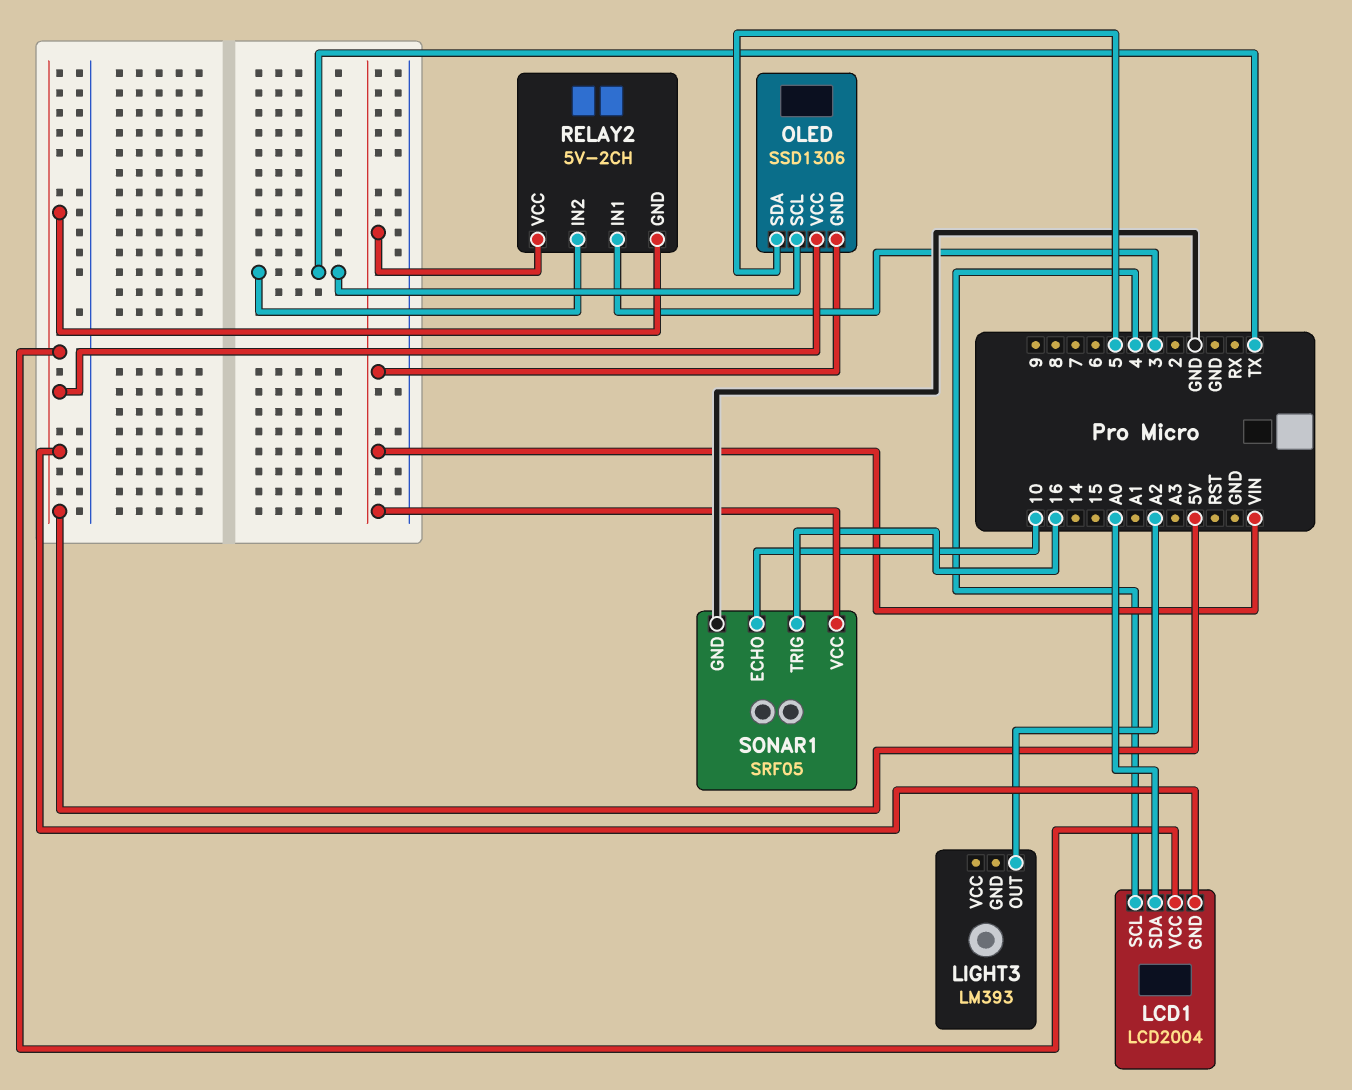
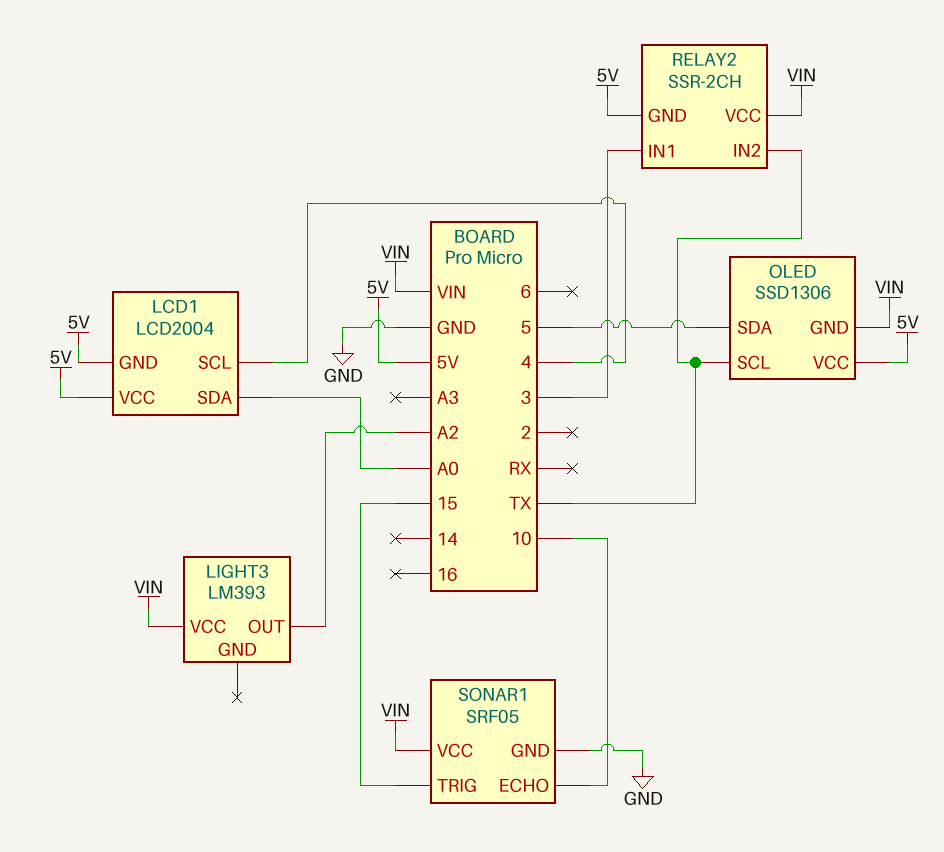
LIGHT3 pin VCC: none -> VIN
RELAY2: 5V-2CH -> SSR-2CH
SONAR1 pin TRIG: 16 -> 15

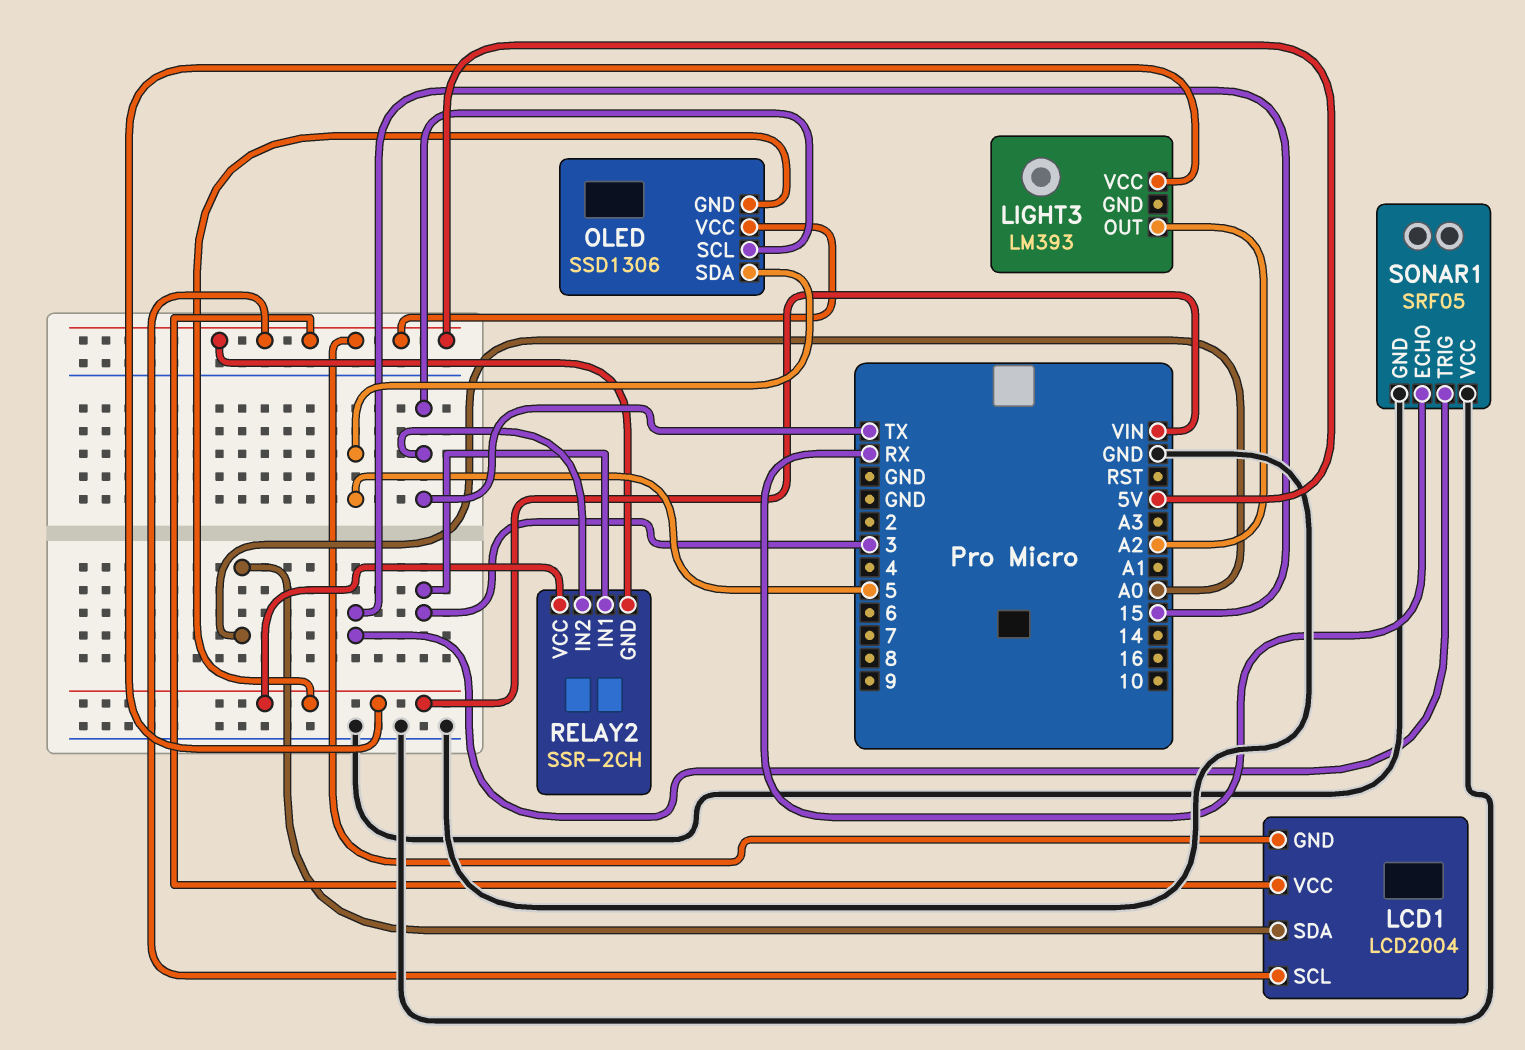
LCD1 pin SCL: 4 -> 5V
SONAR1 pin ECHO: 10 -> RX
SONAR1 pin VCC: VIN -> GND

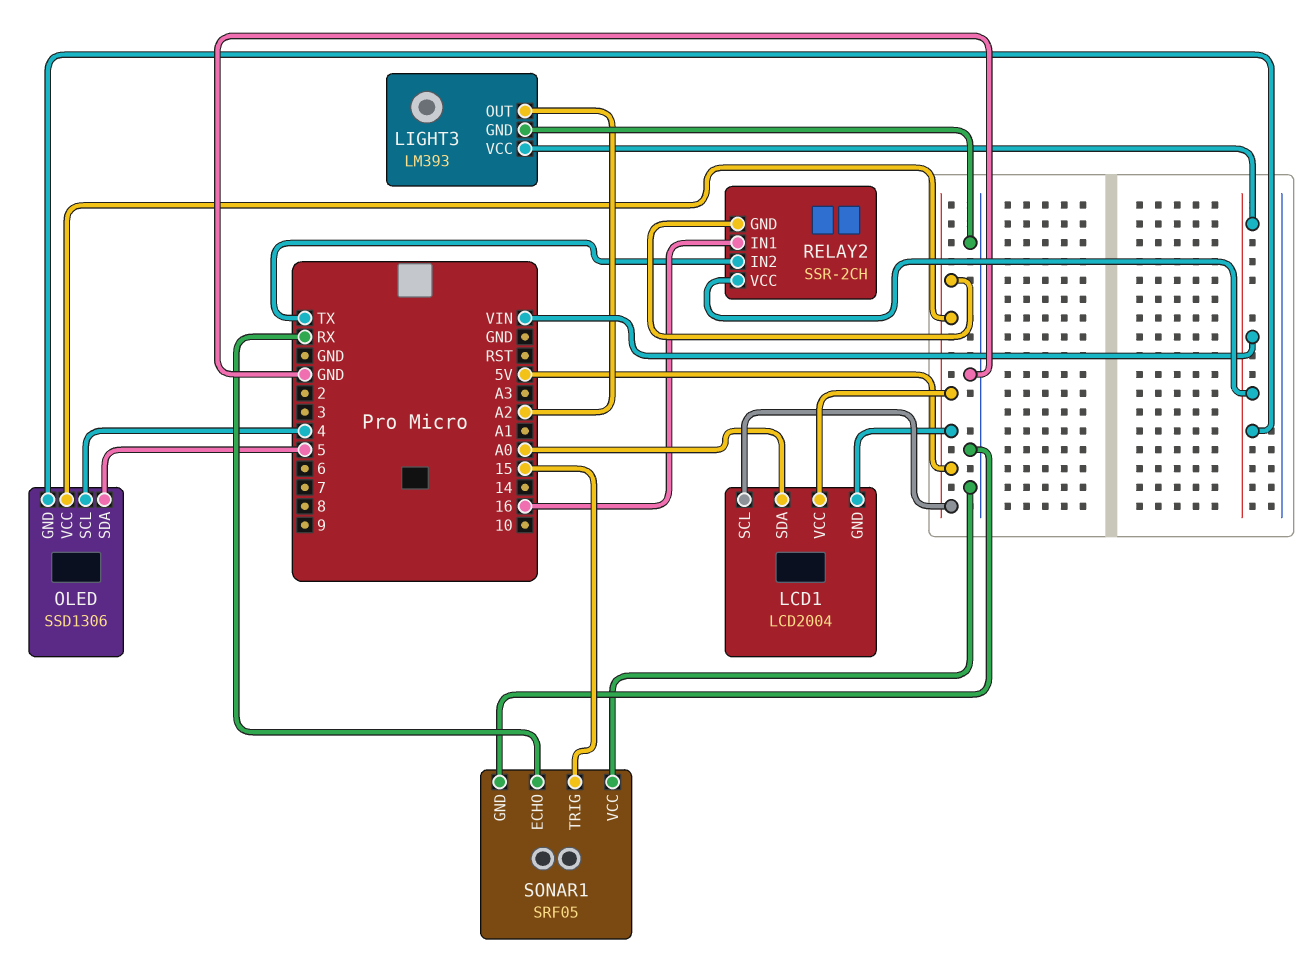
LIGHT3 pin GND: none -> GND
OLED pin SCL: TX -> 4
RELAY2 pin IN1: 3 -> 16

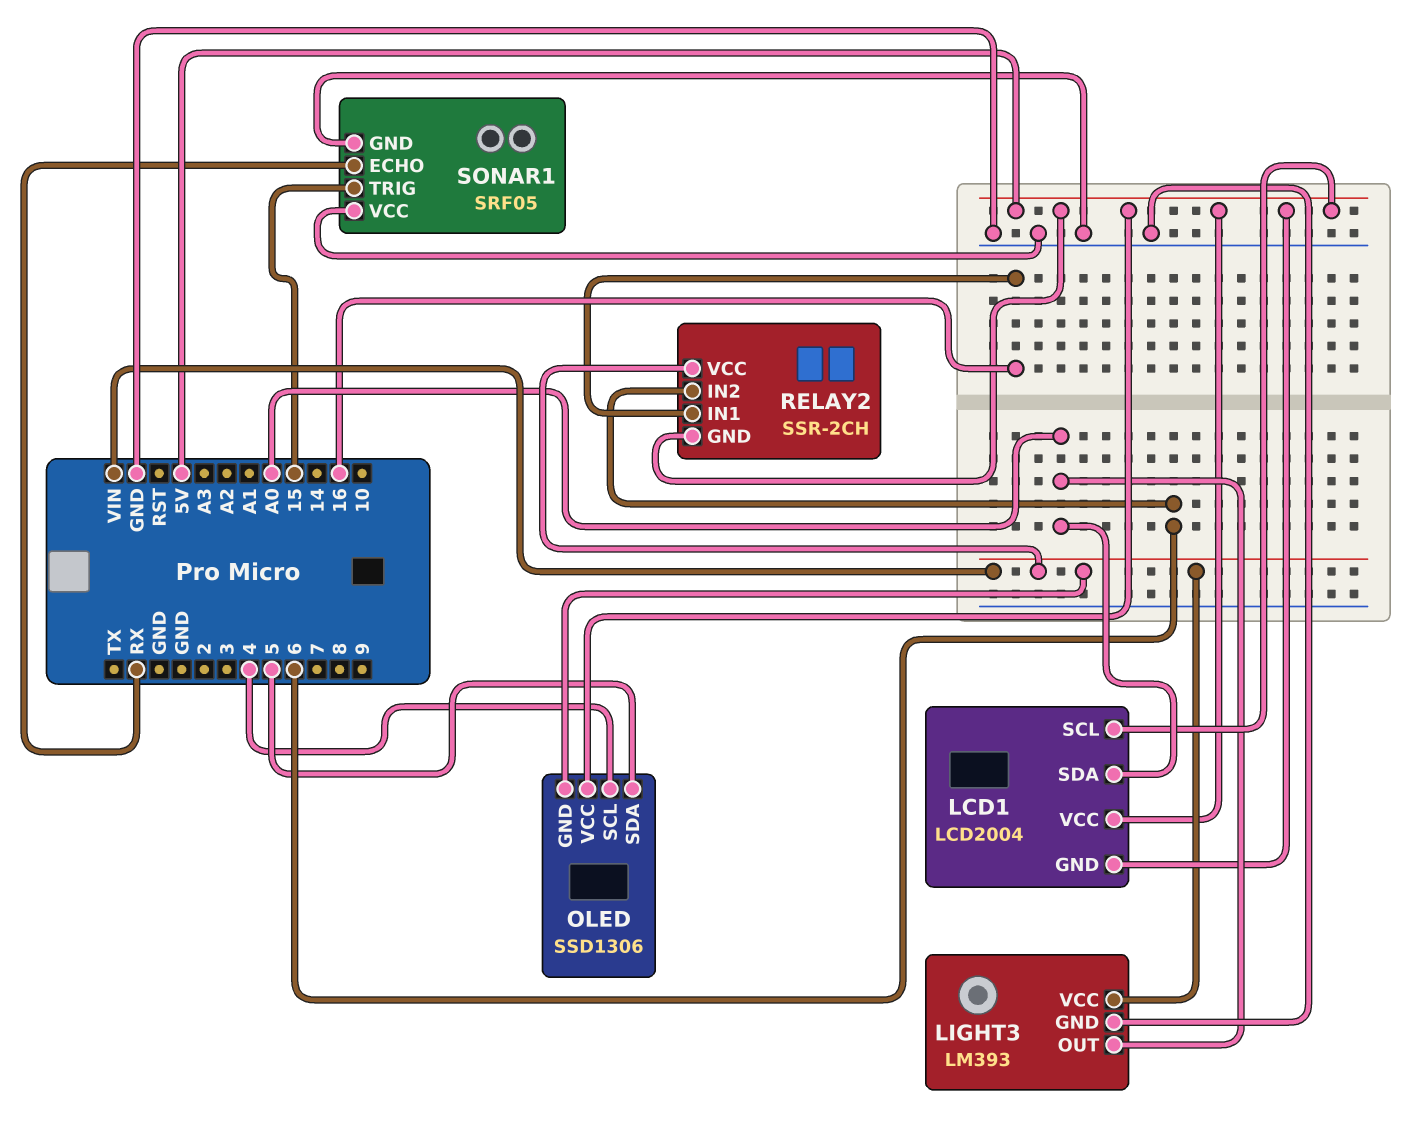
LIGHT3 pin OUT: A2 -> A0
RELAY2 pin IN2: TX -> 6

